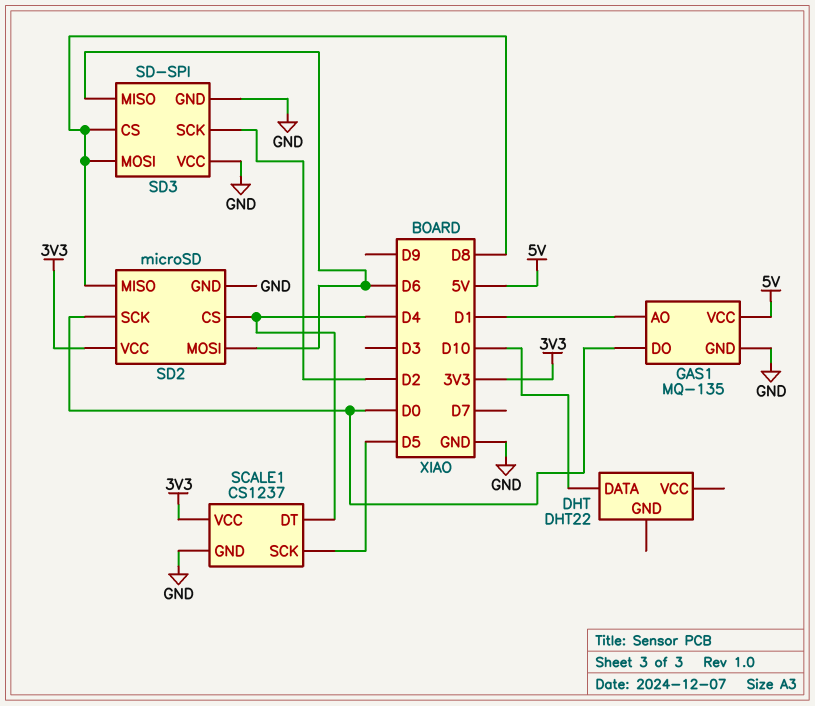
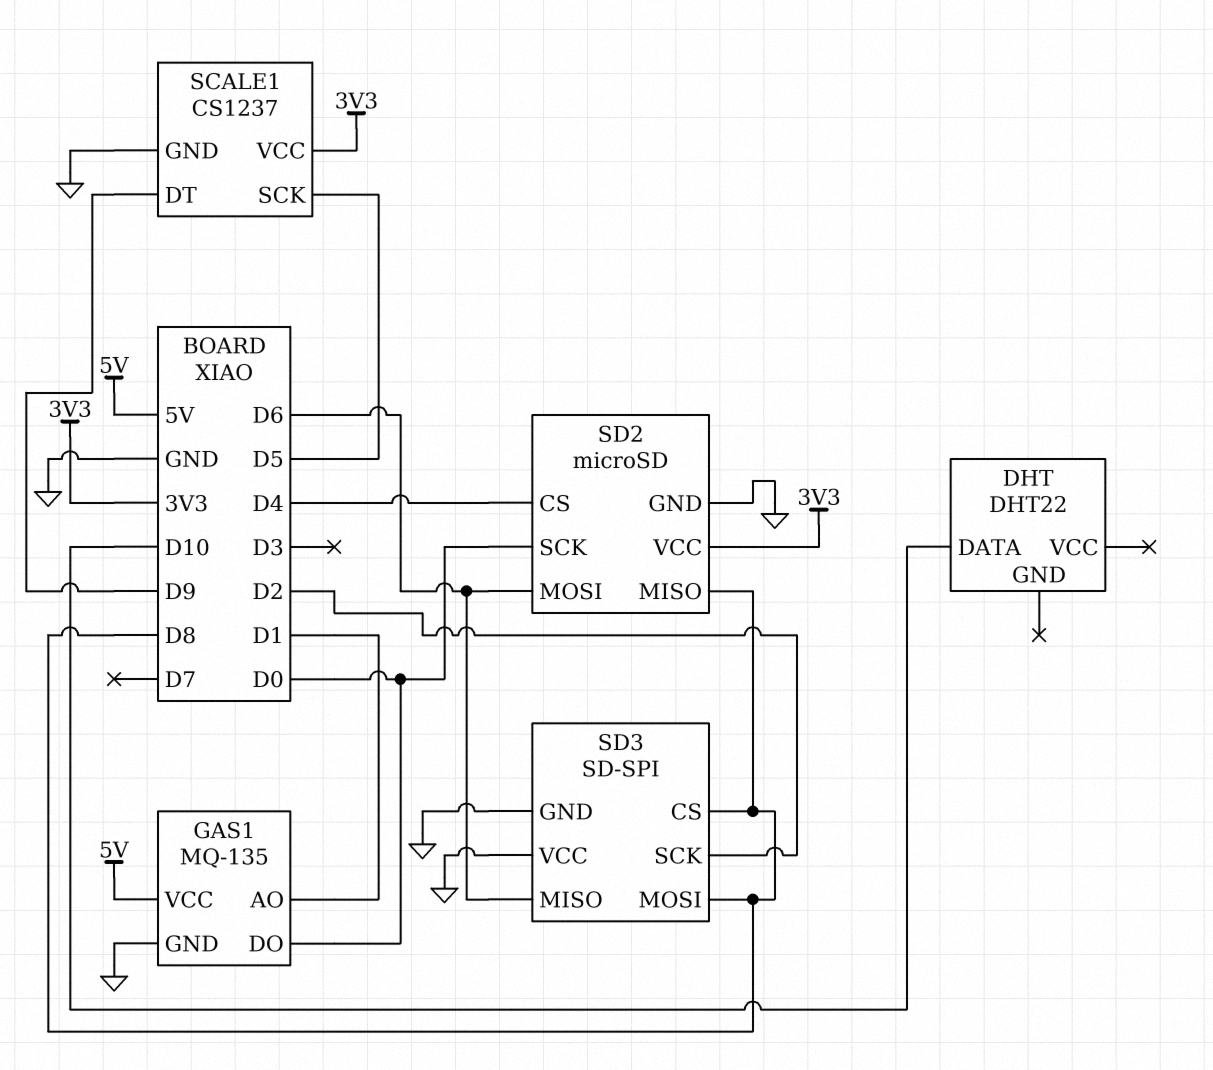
SCALE1 pin DT: D4 -> D9

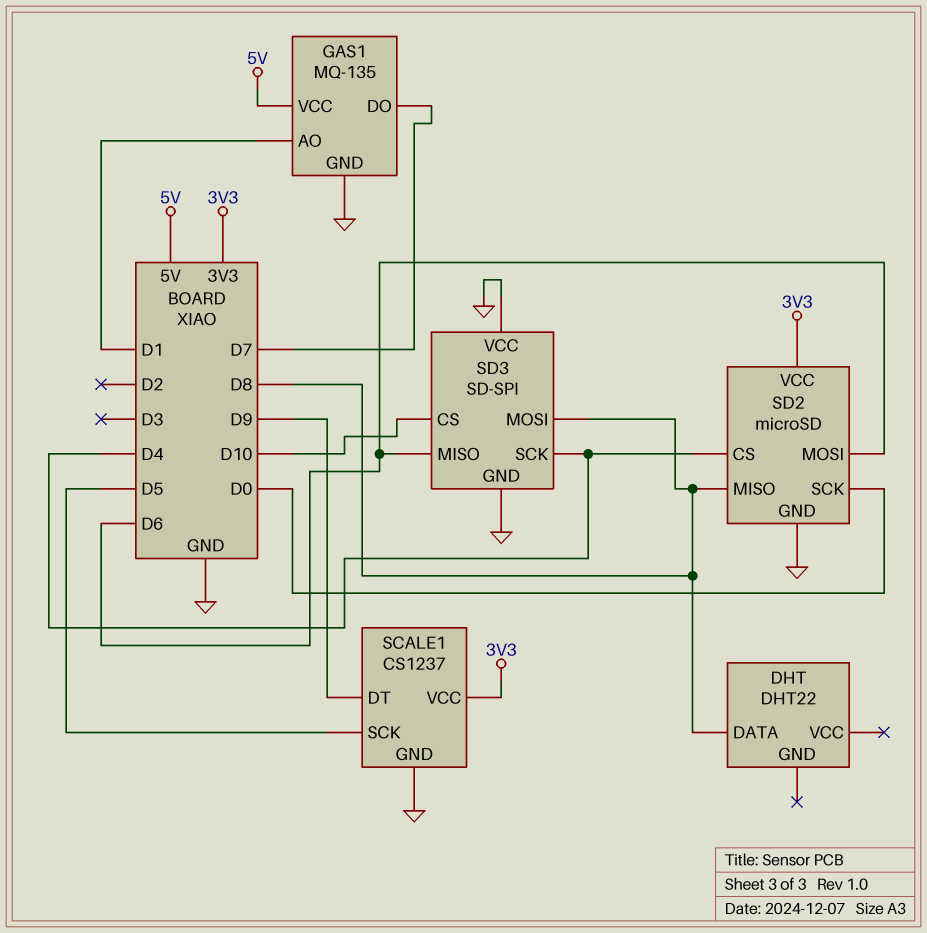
DHT pin DATA: D10 -> D8
GAS1 pin DO: D0 -> D7
SD3 pin CS: D8 -> D10
SD3 pin SCK: D2 -> D4

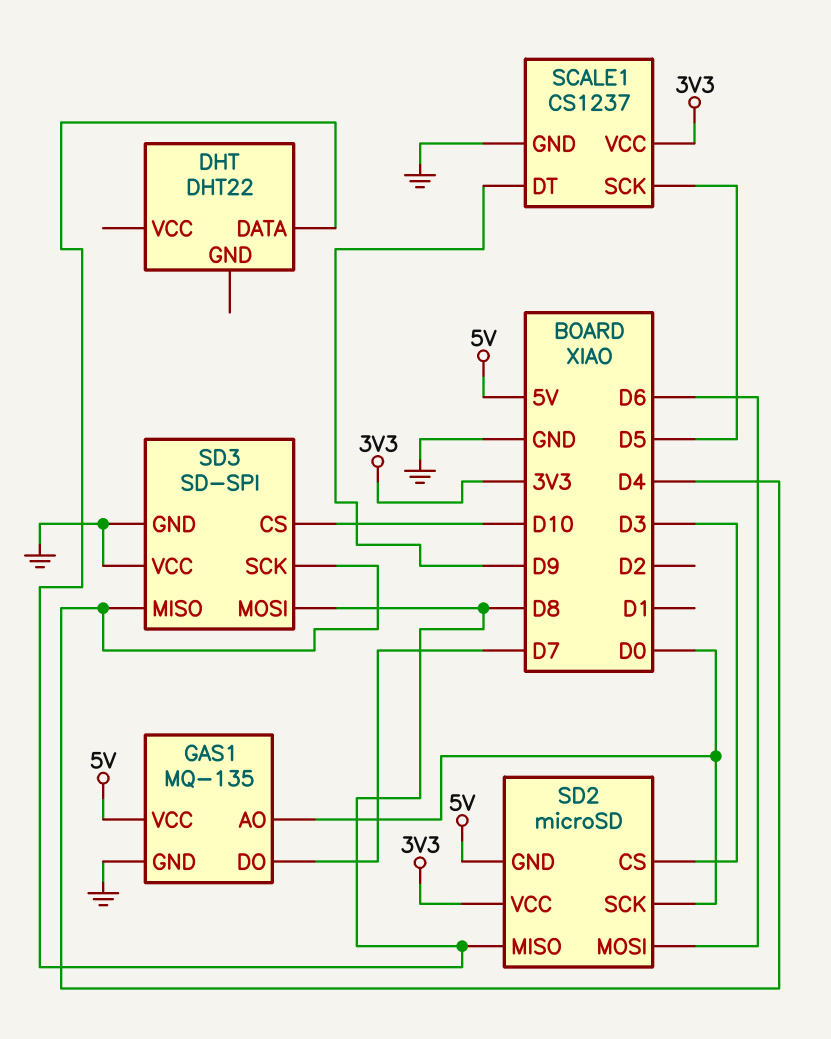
GAS1 pin AO: D1 -> D0
SD2 pin CS: D4 -> D3
SD2 pin GND: GND -> 5V
SD3 pin MISO: D6 -> D4

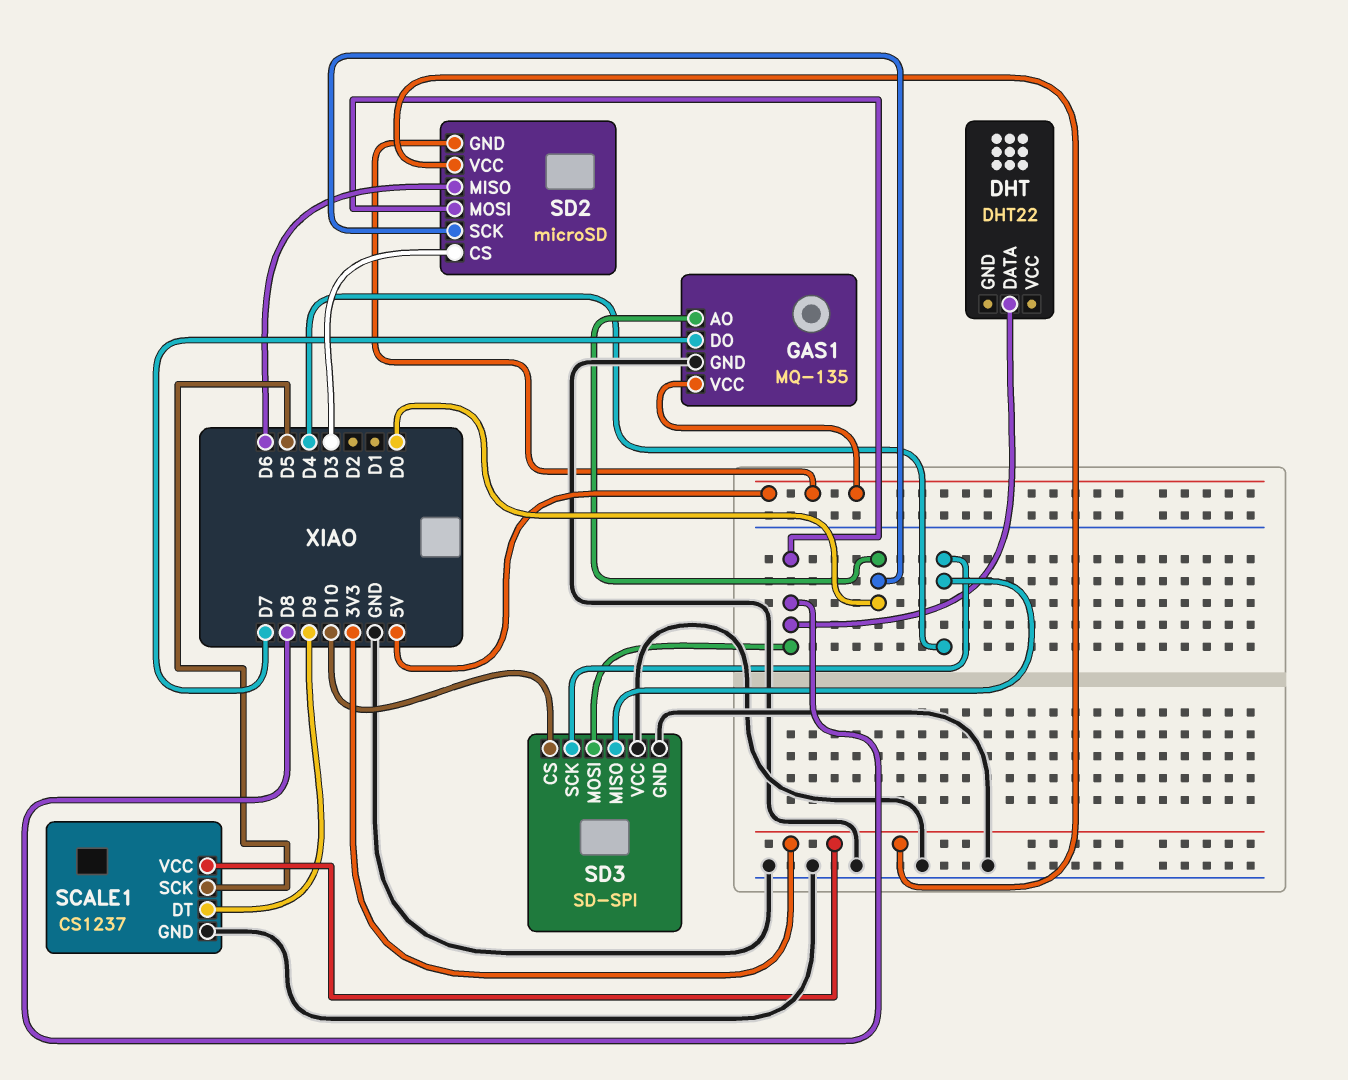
SD2 pin MISO: D8 -> D6
SD2 pin MOSI: D6 -> D8

